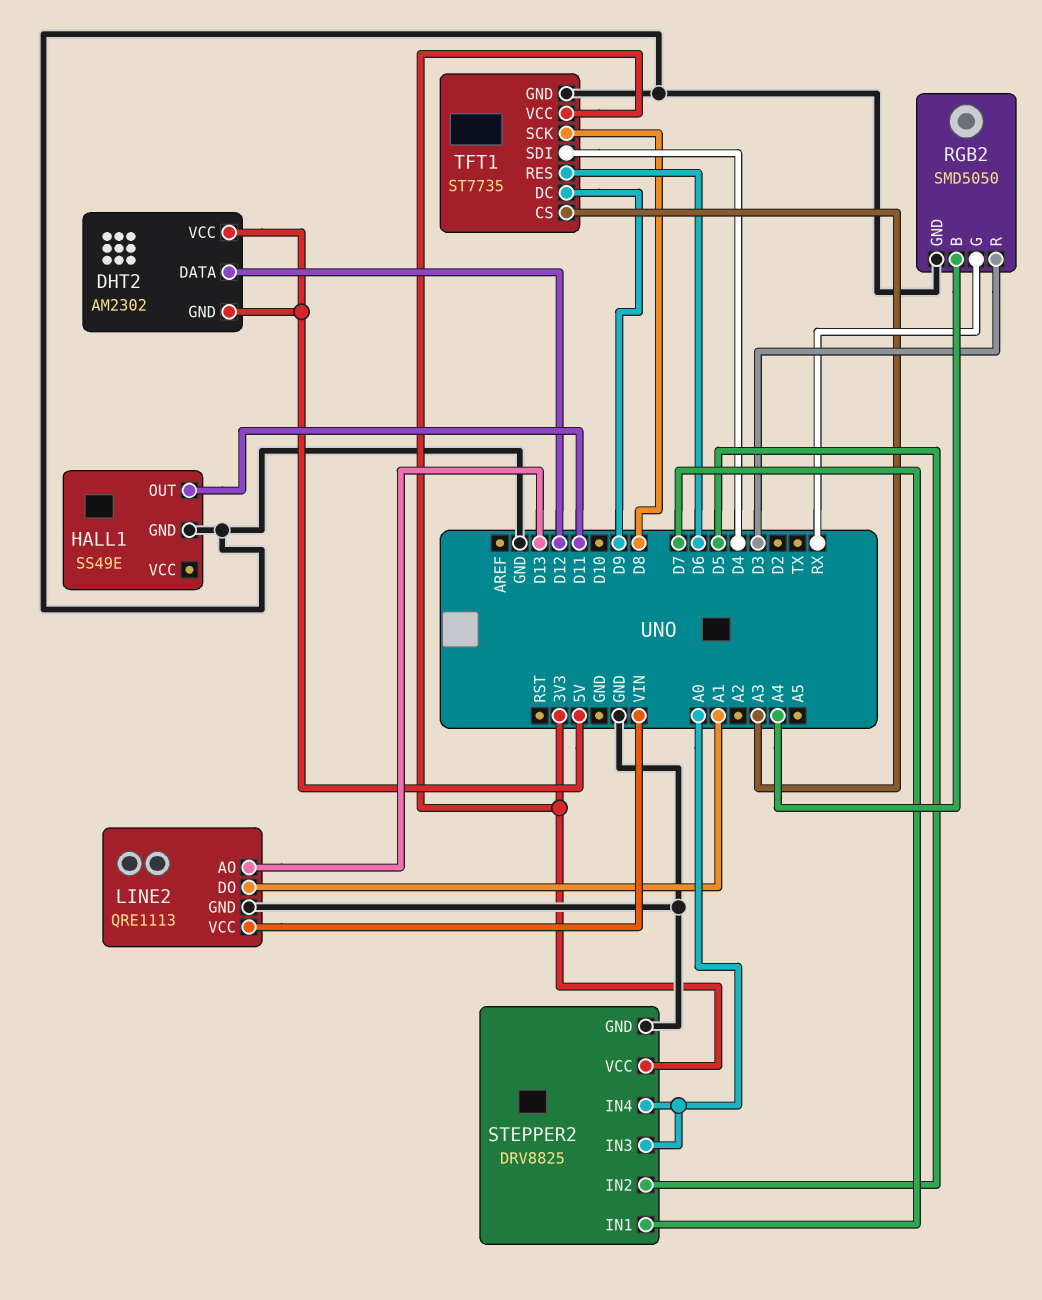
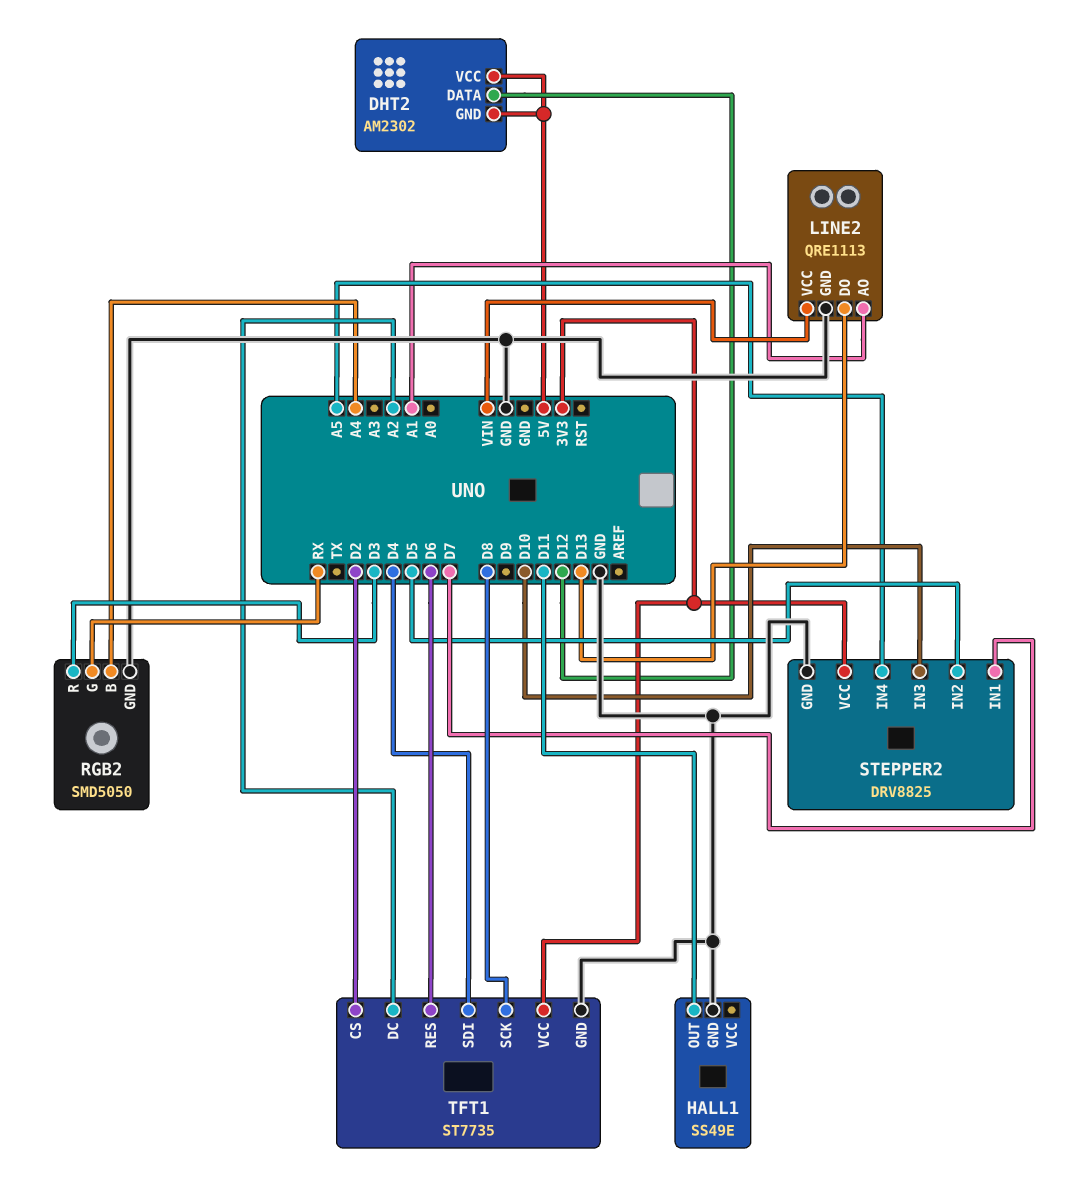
LINE2 pin AO: D13 -> A1
LINE2 pin DO: A1 -> D13
STEPPER2 pin IN3: A0 -> D10
STEPPER2 pin IN4: A0 -> A5
TFT1 pin CS: A3 -> D2
TFT1 pin DC: D9 -> A2

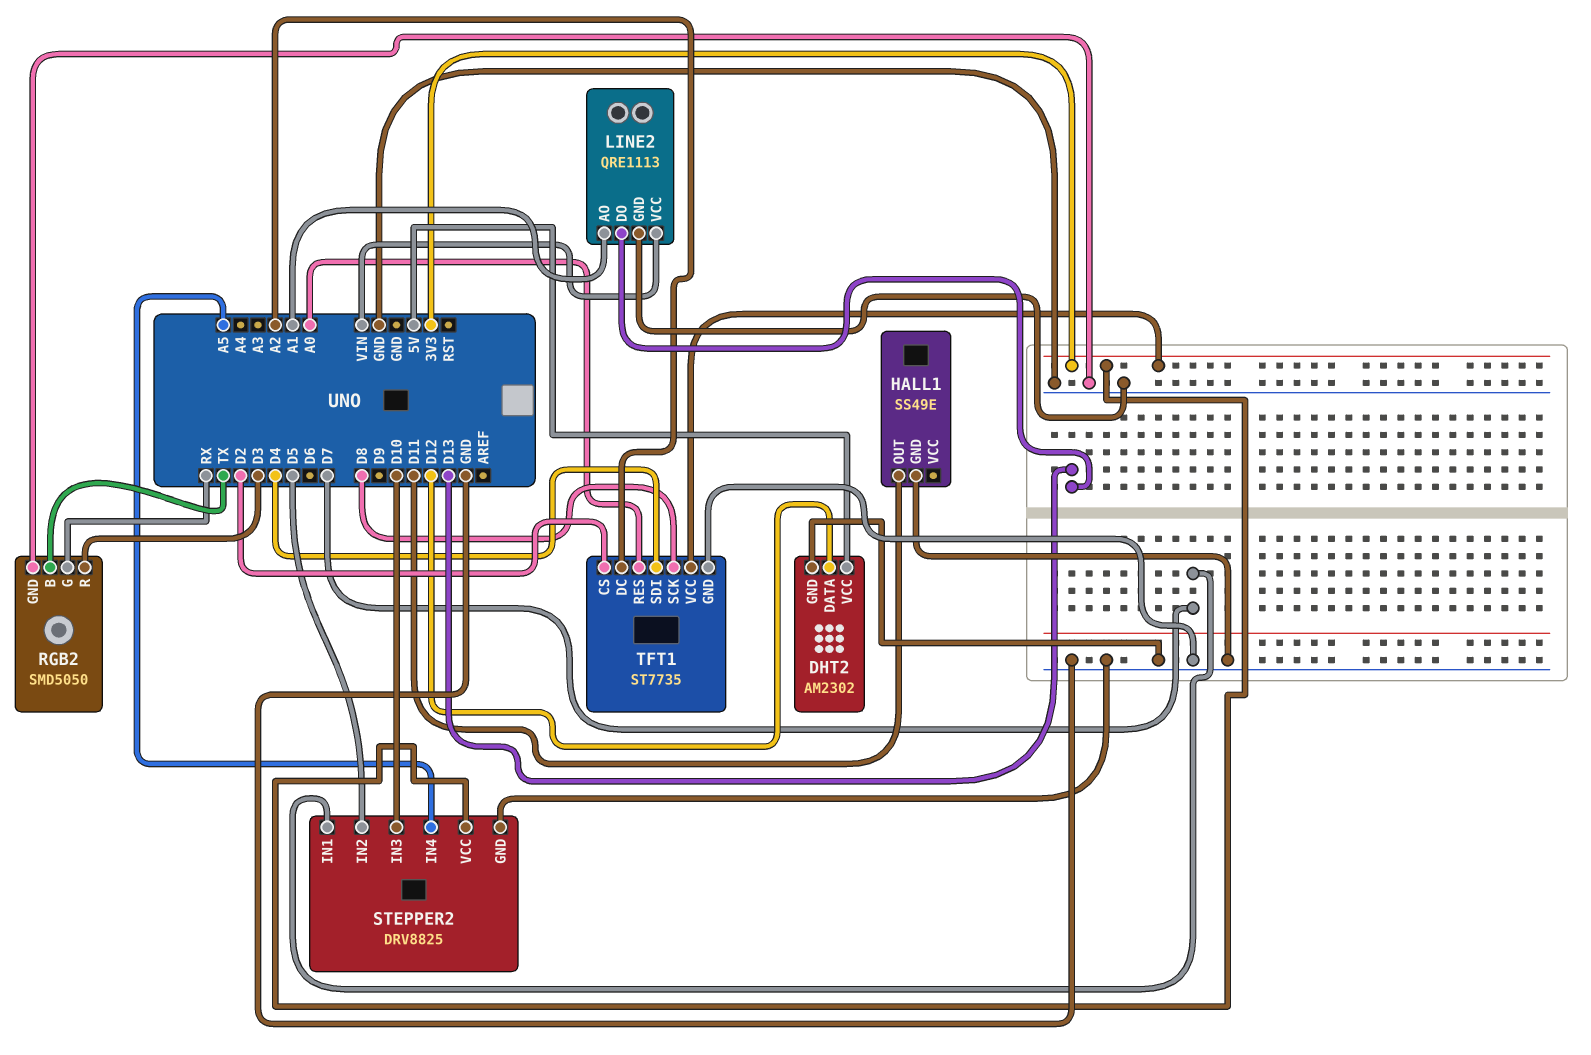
DHT2 pin GND: 5V -> GND
RGB2 pin B: A4 -> TX
TFT1 pin RES: D6 -> A0

